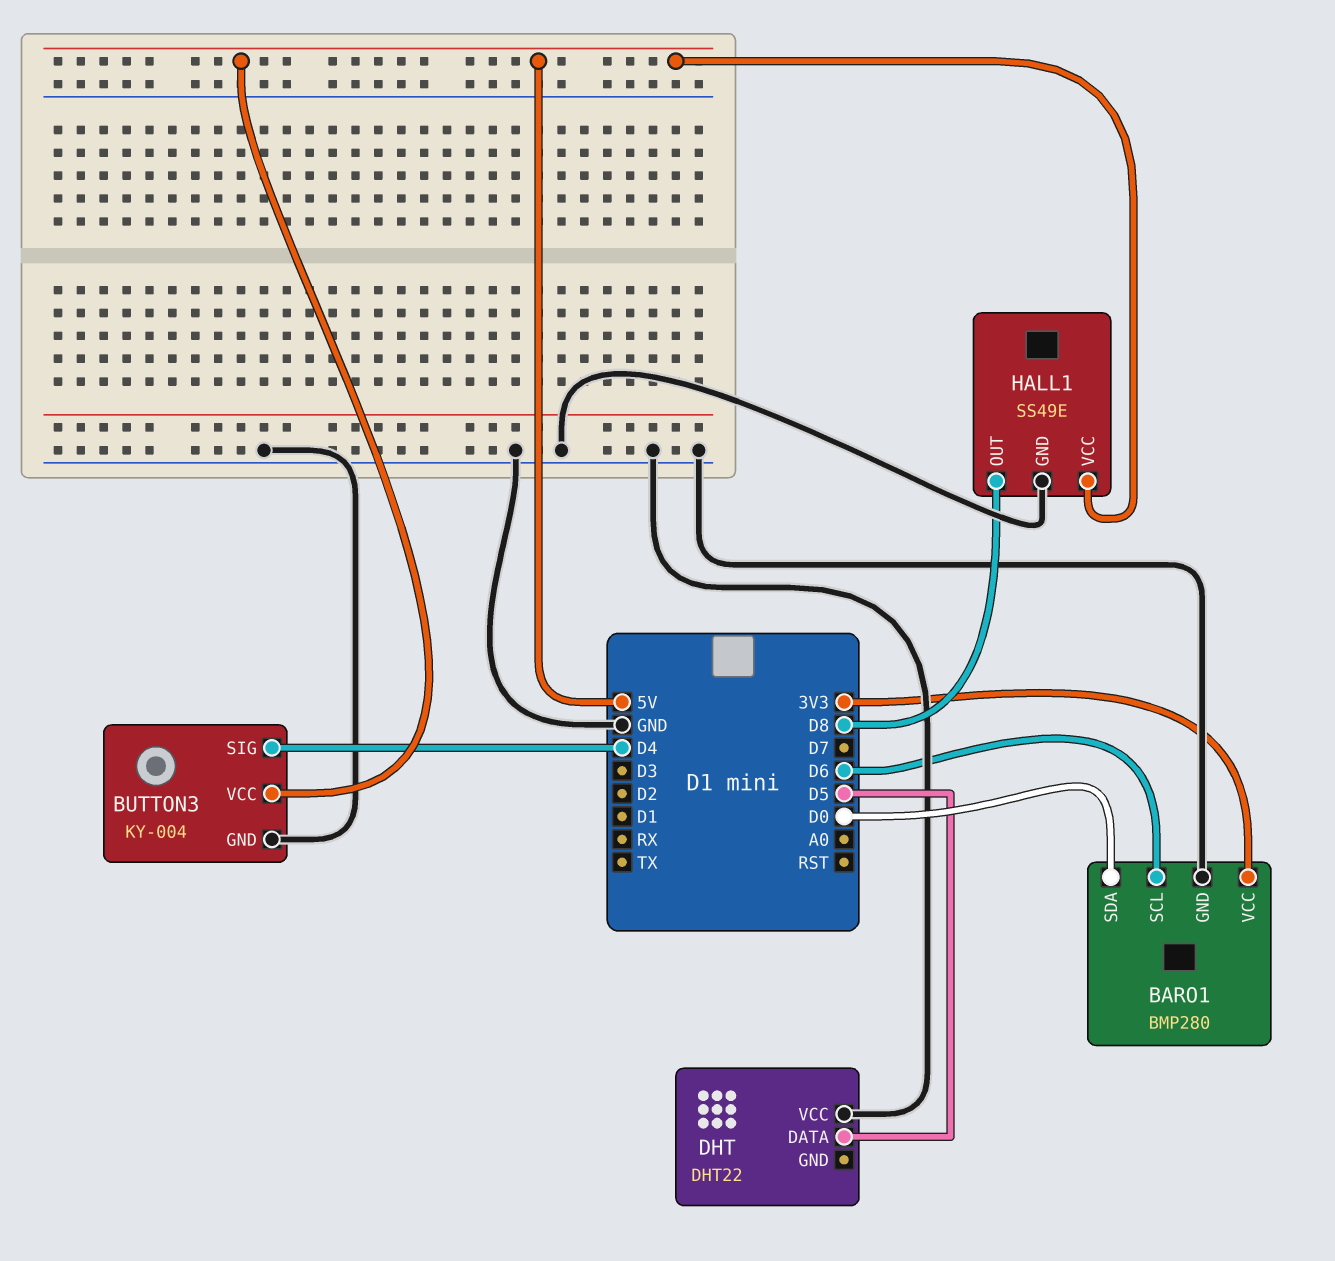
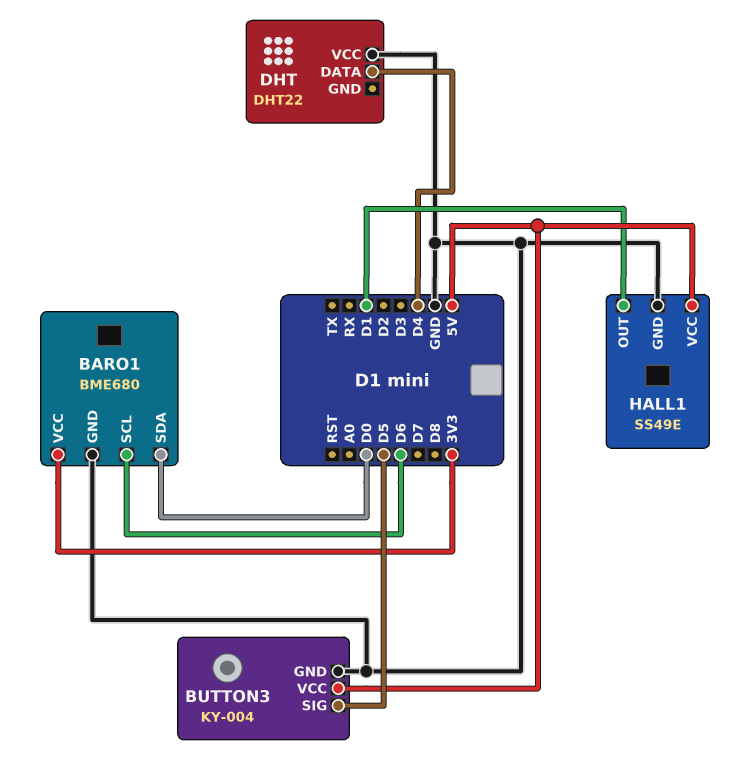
BARO1: BMP280 -> BME680
BUTTON3 pin SIG: D4 -> D5
DHT pin DATA: D5 -> D4
HALL1 pin OUT: D8 -> D1

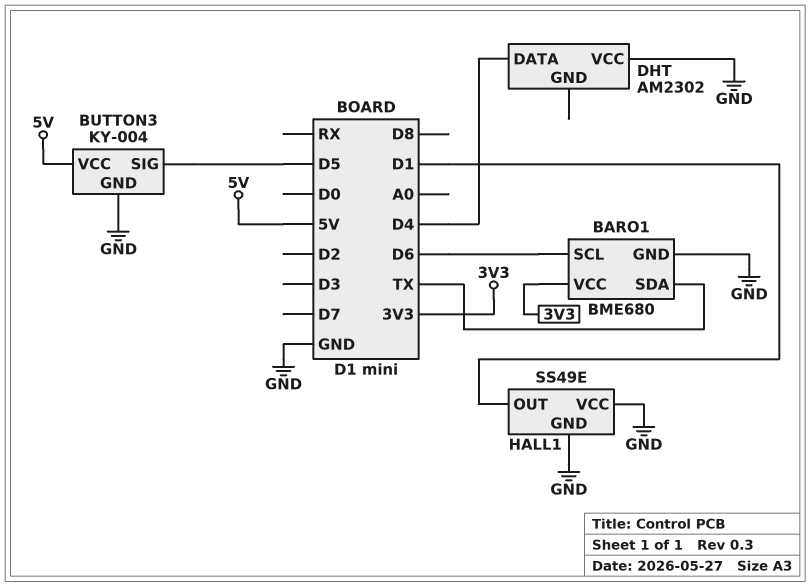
BARO1 pin SDA: D0 -> TX
DHT: DHT22 -> AM2302
HALL1 pin VCC: 5V -> GND

